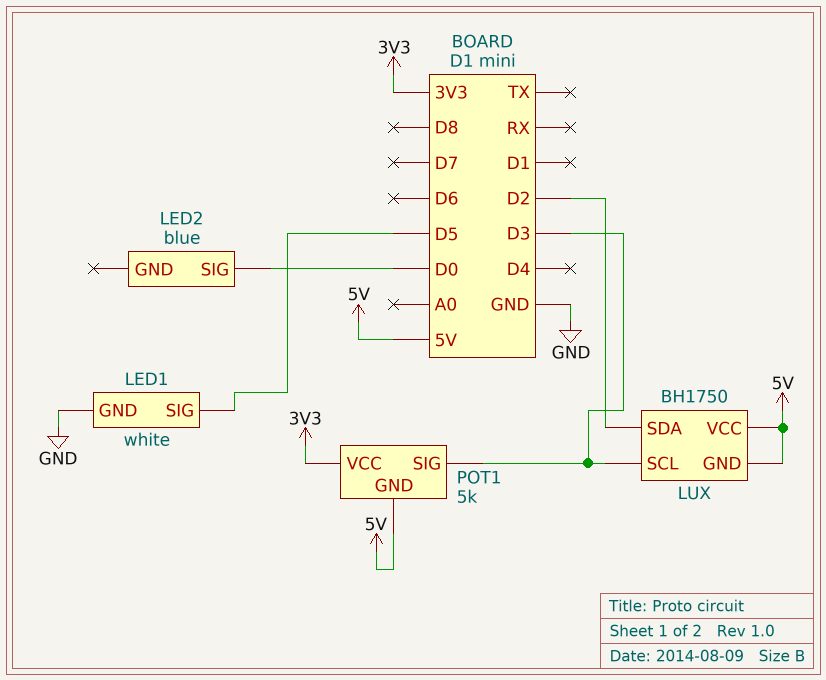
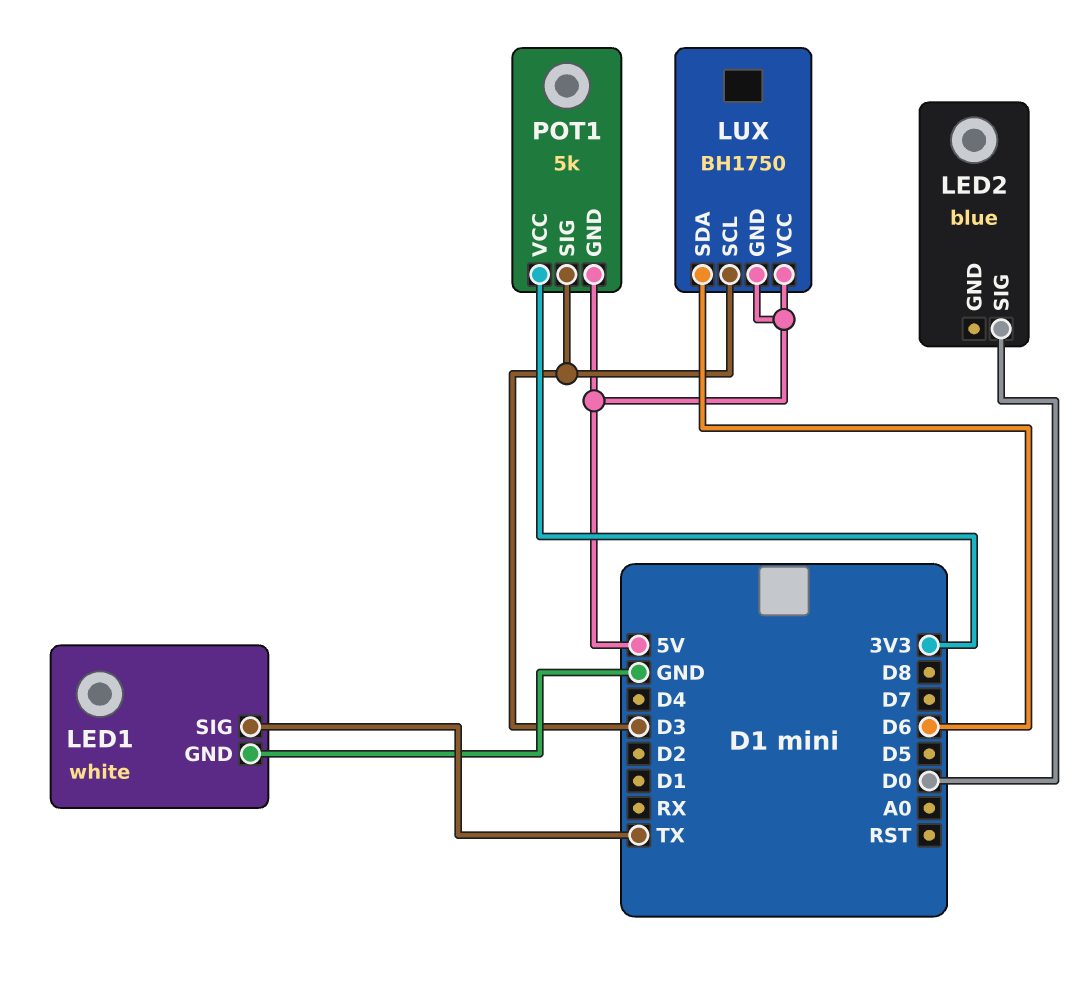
LED1 pin SIG: D5 -> TX
LUX pin SDA: D2 -> D6

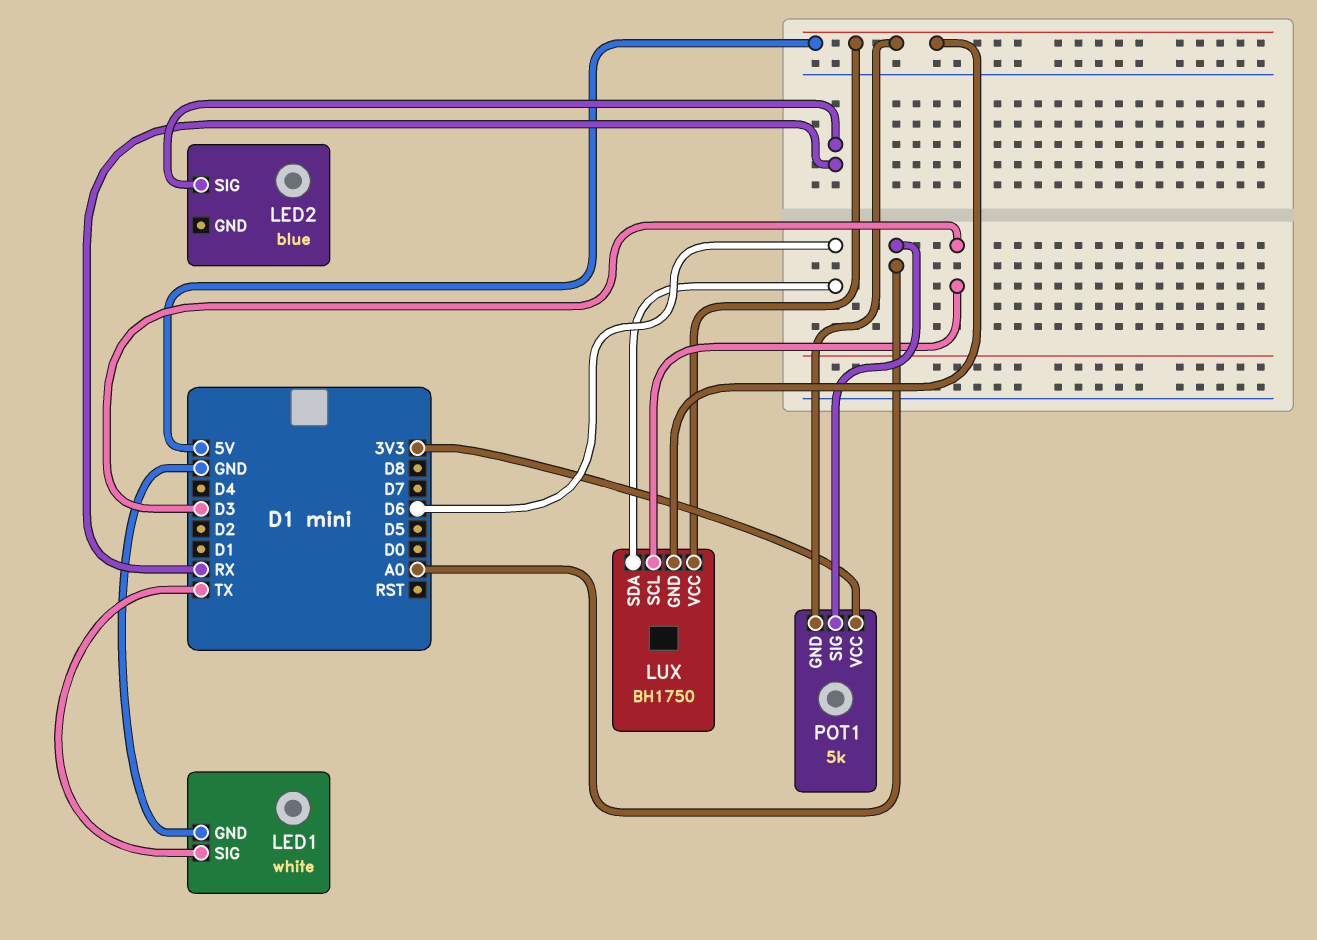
LED2 pin SIG: D0 -> RX
POT1 pin SIG: D3 -> A0

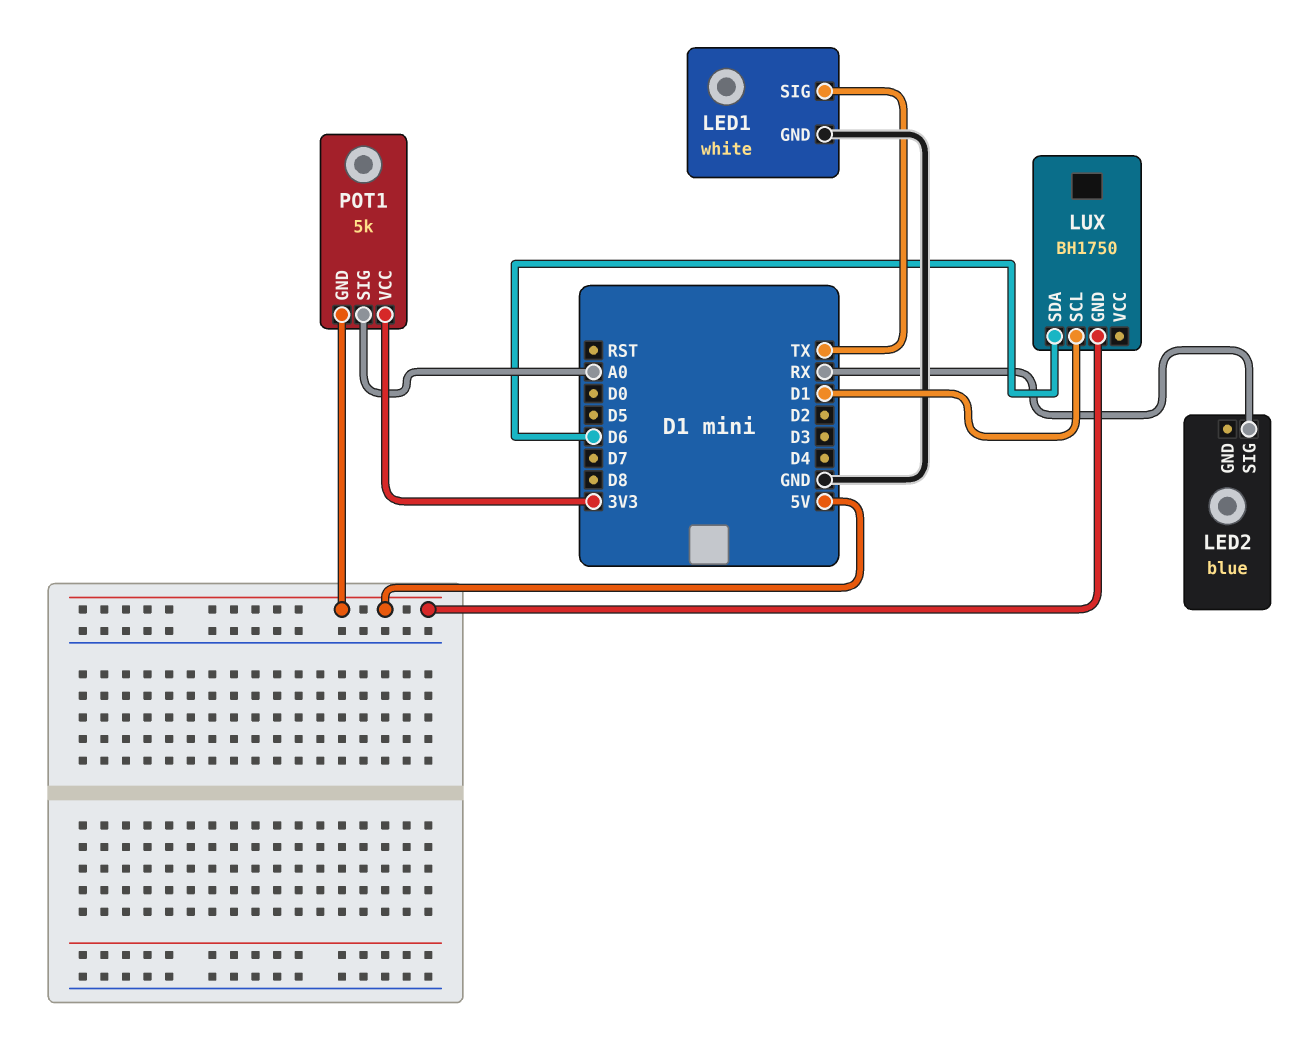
LUX pin SCL: D3 -> D1
LUX pin VCC: 5V -> none

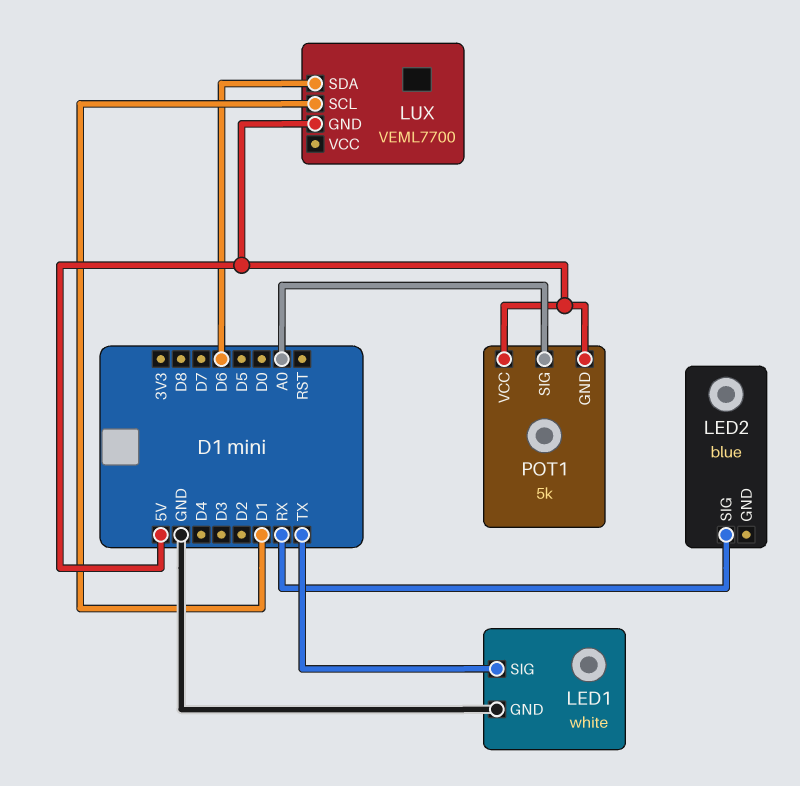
LUX: BH1750 -> VEML7700
POT1 pin VCC: 3V3 -> 5V

